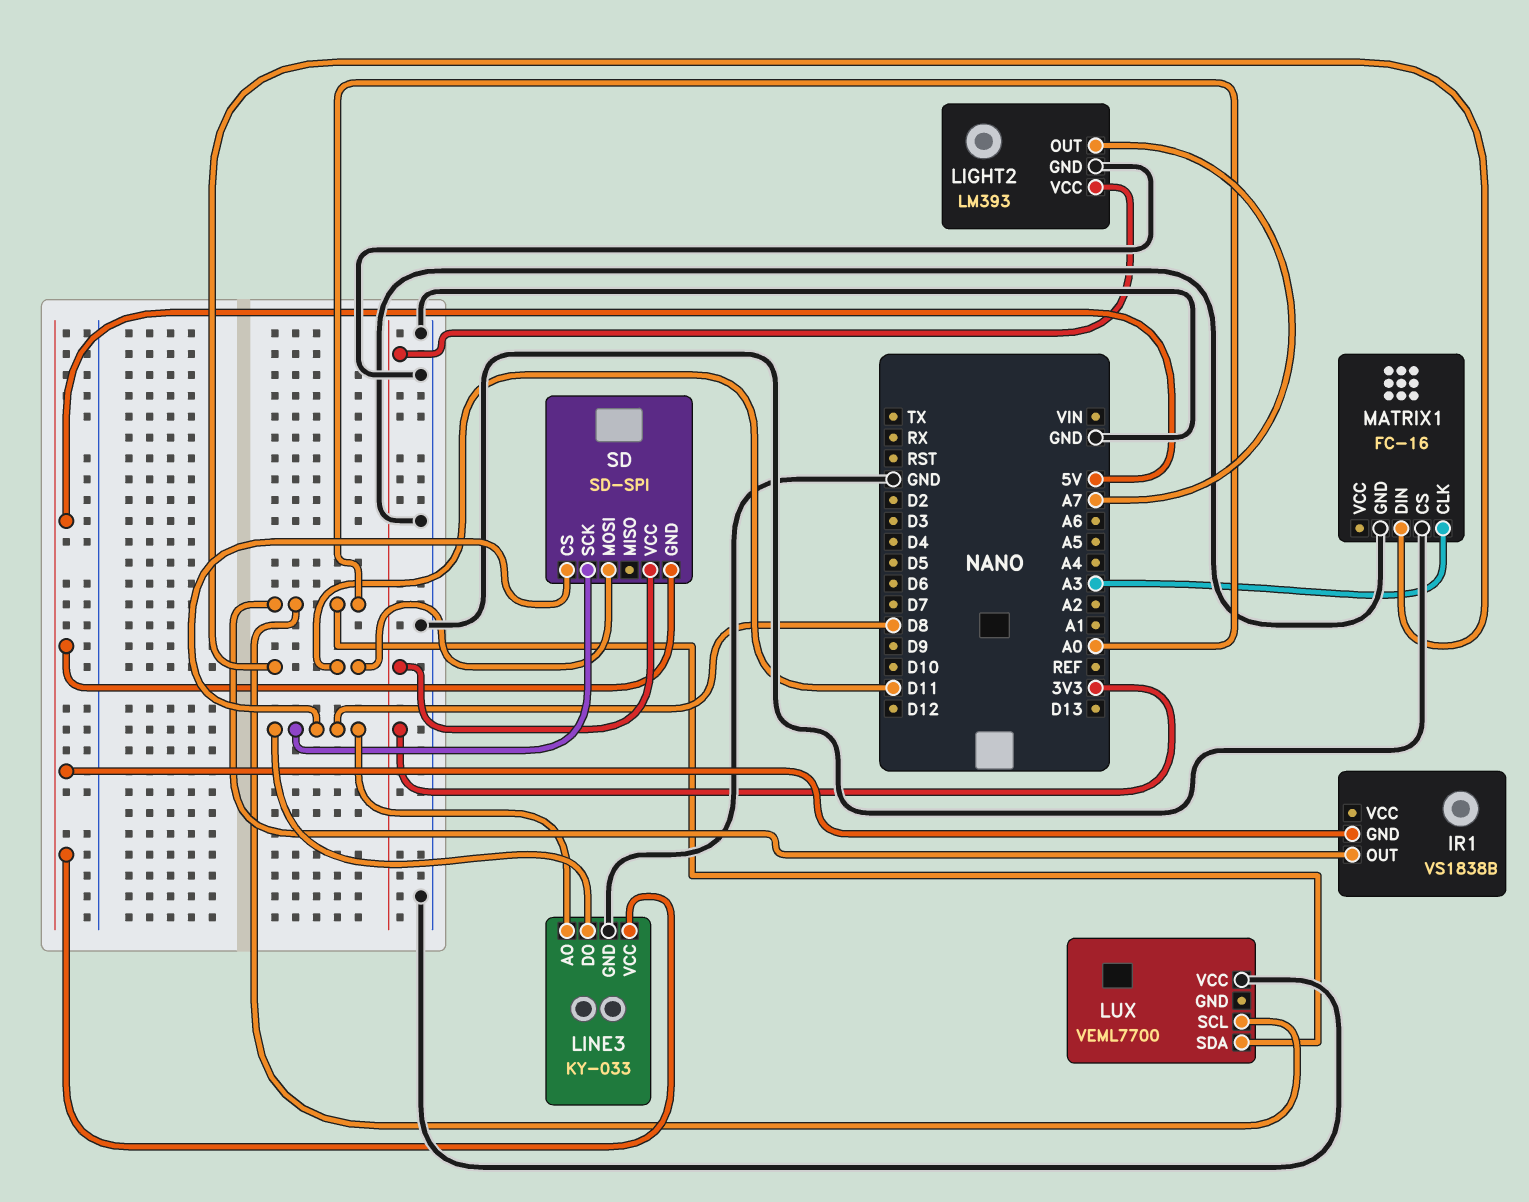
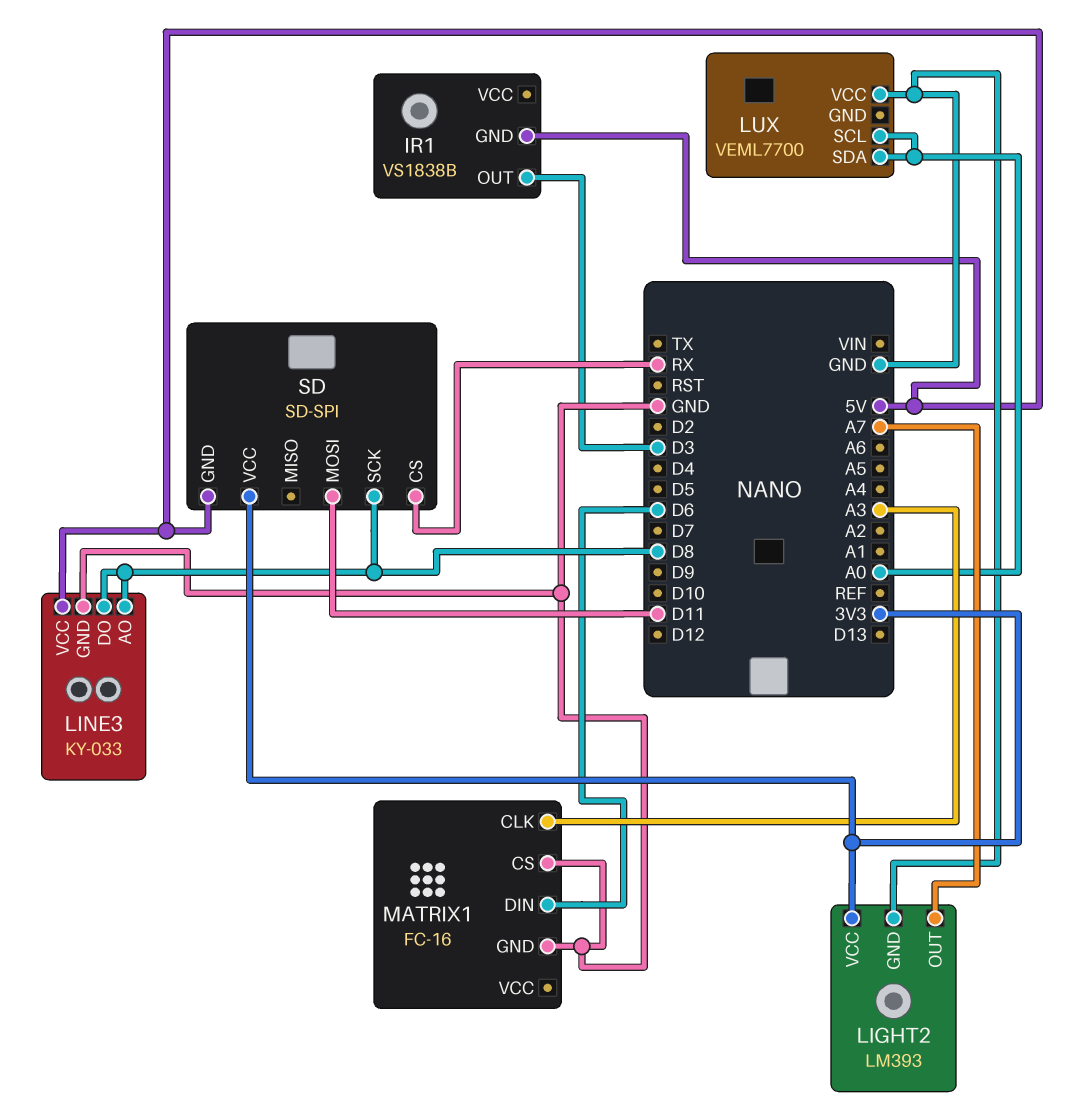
IR1 pin OUT: A0 -> D3
MATRIX1 pin DIN: D11 -> D6
SD pin CS: D8 -> RX

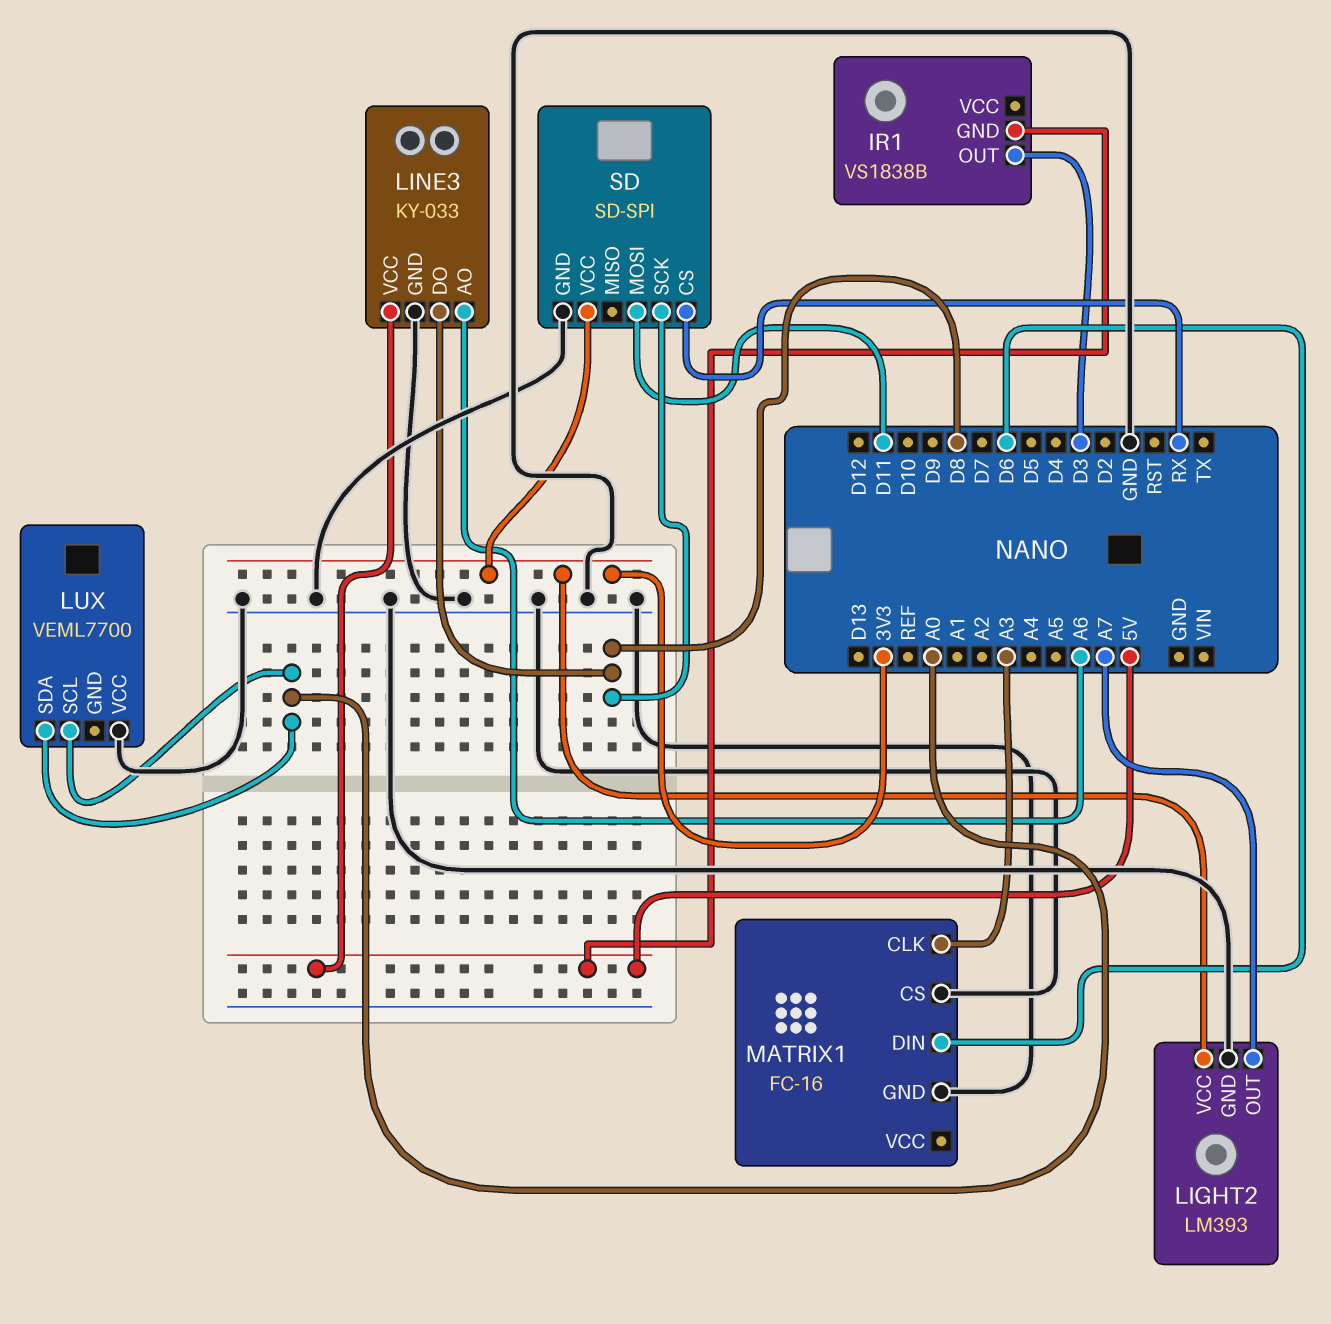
LINE3 pin AO: D8 -> A6
SD pin GND: 5V -> GND

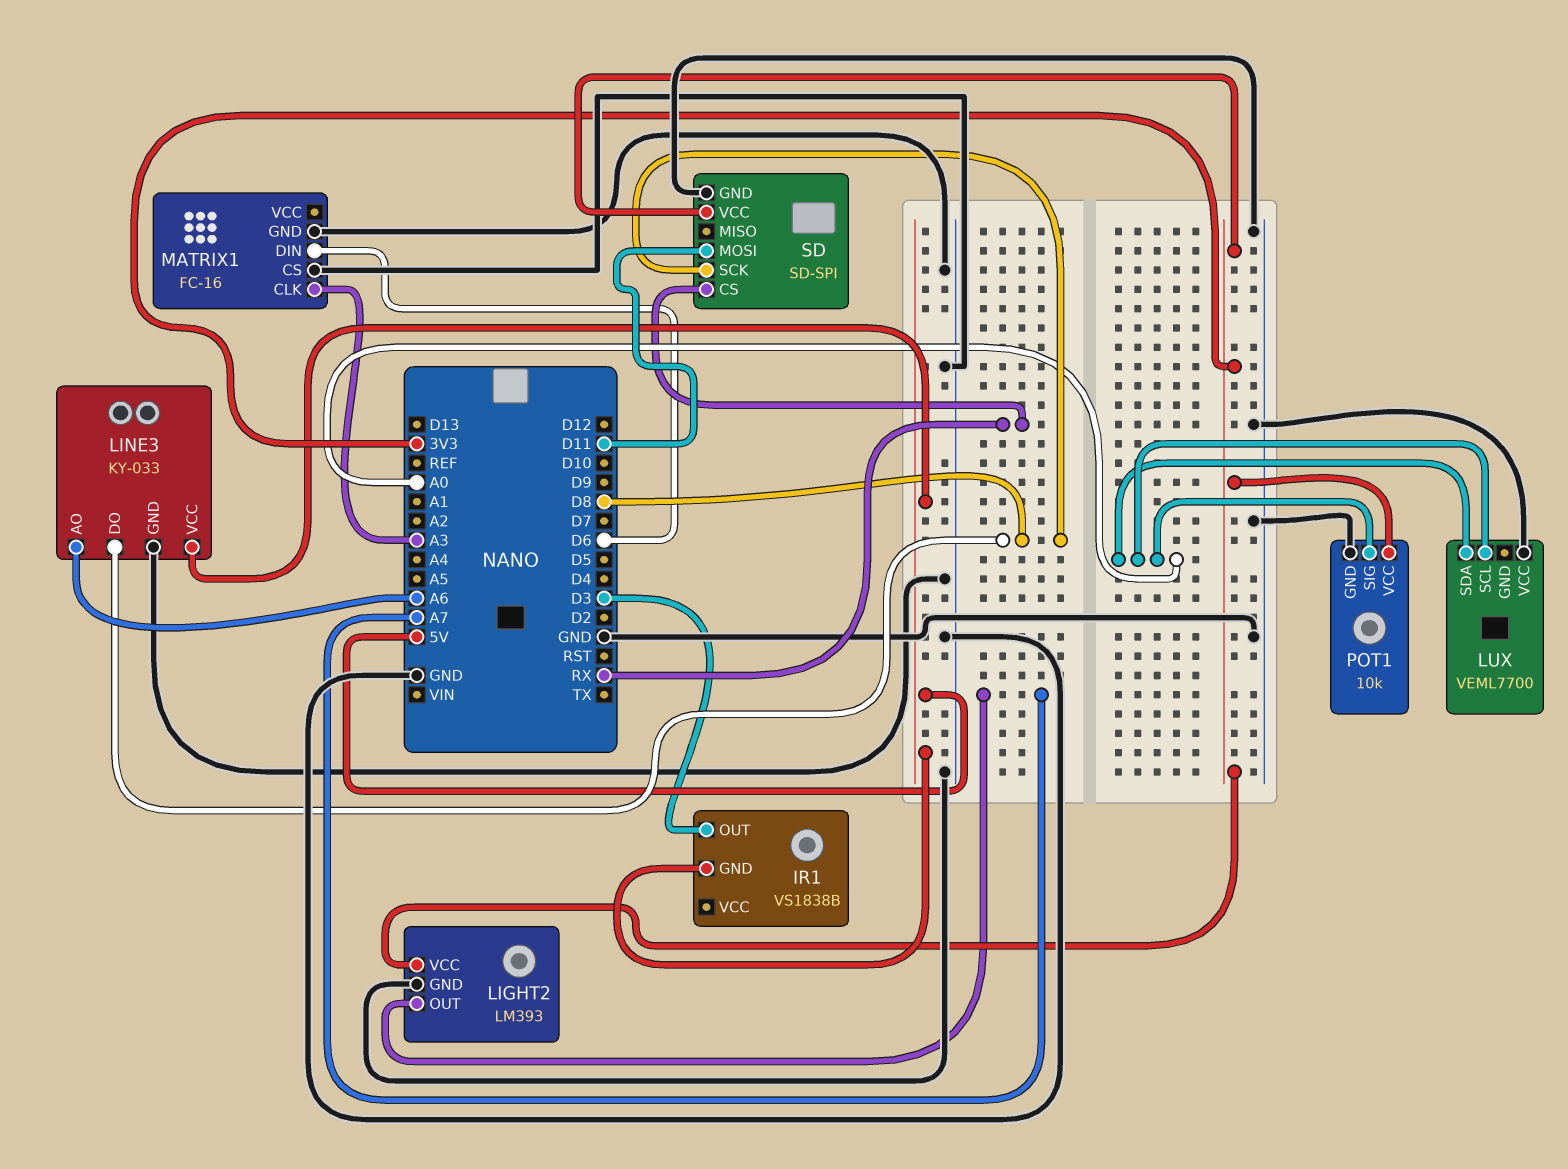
POT1: none -> 10k
POT1 pin GND: none -> GND
POT1 pin SIG: none -> A0
POT1 pin VCC: none -> 3V3

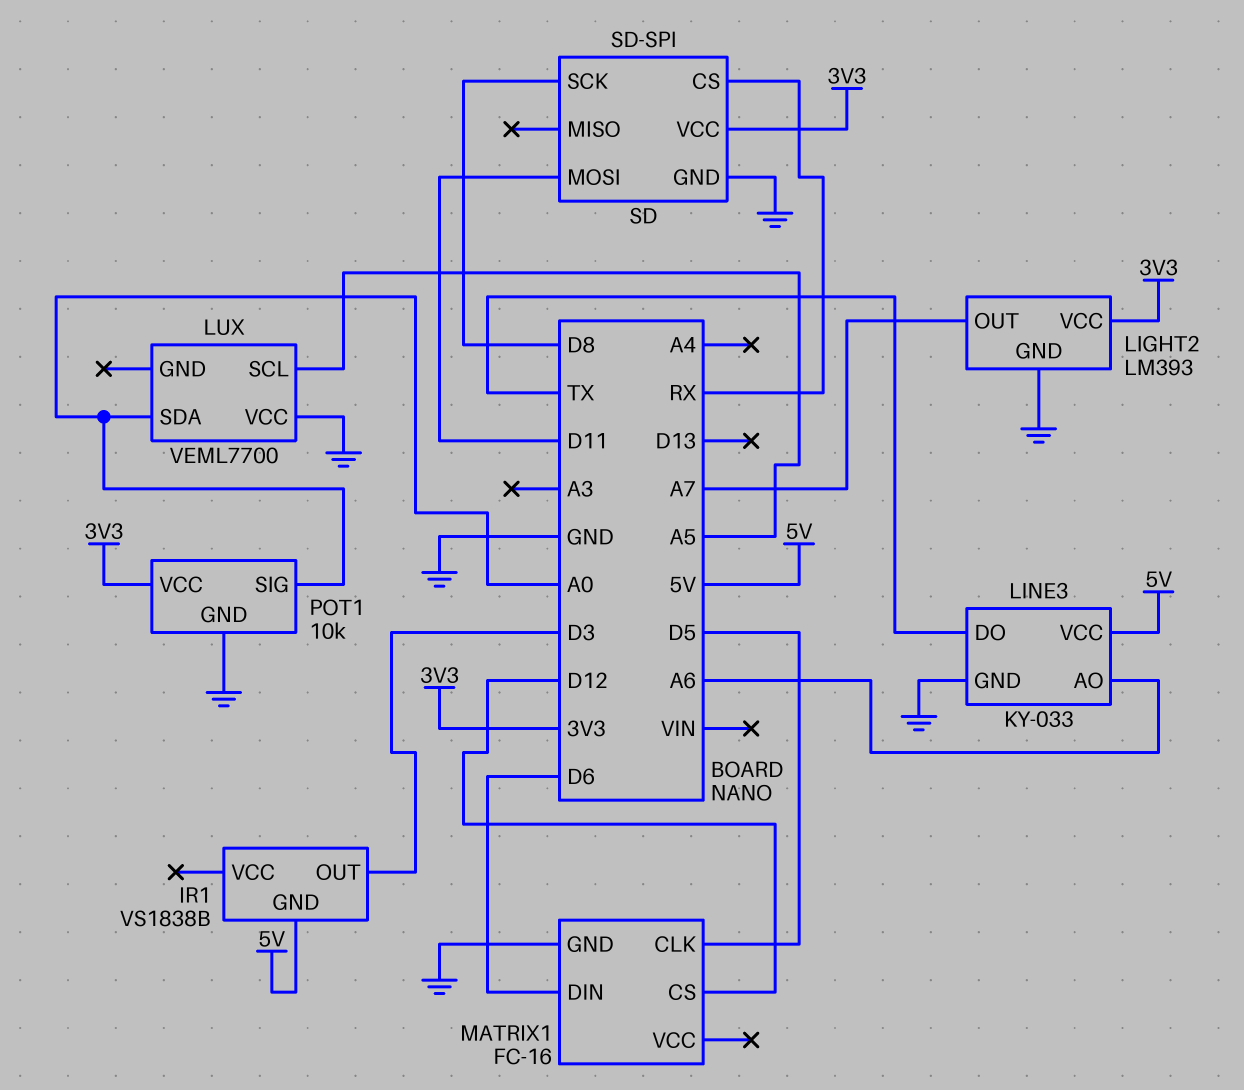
LINE3 pin DO: D8 -> TX
LUX pin SCL: A0 -> A5
MATRIX1 pin CLK: A3 -> D5
MATRIX1 pin CS: GND -> D12

